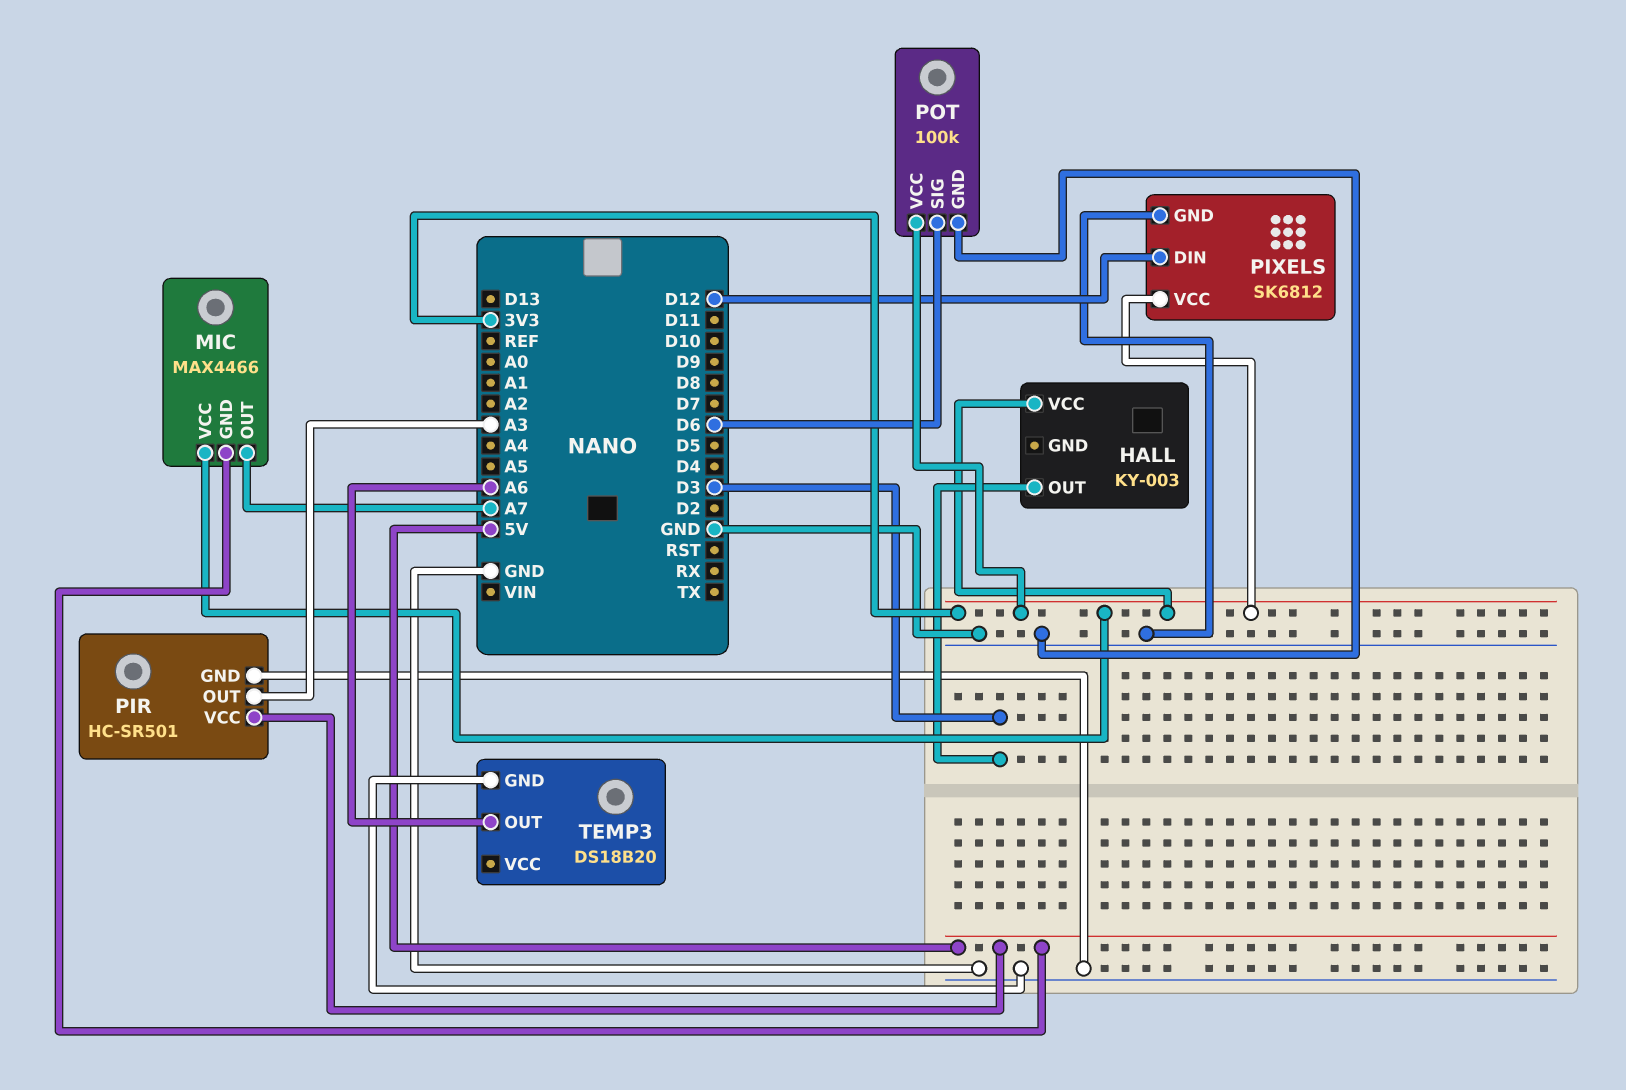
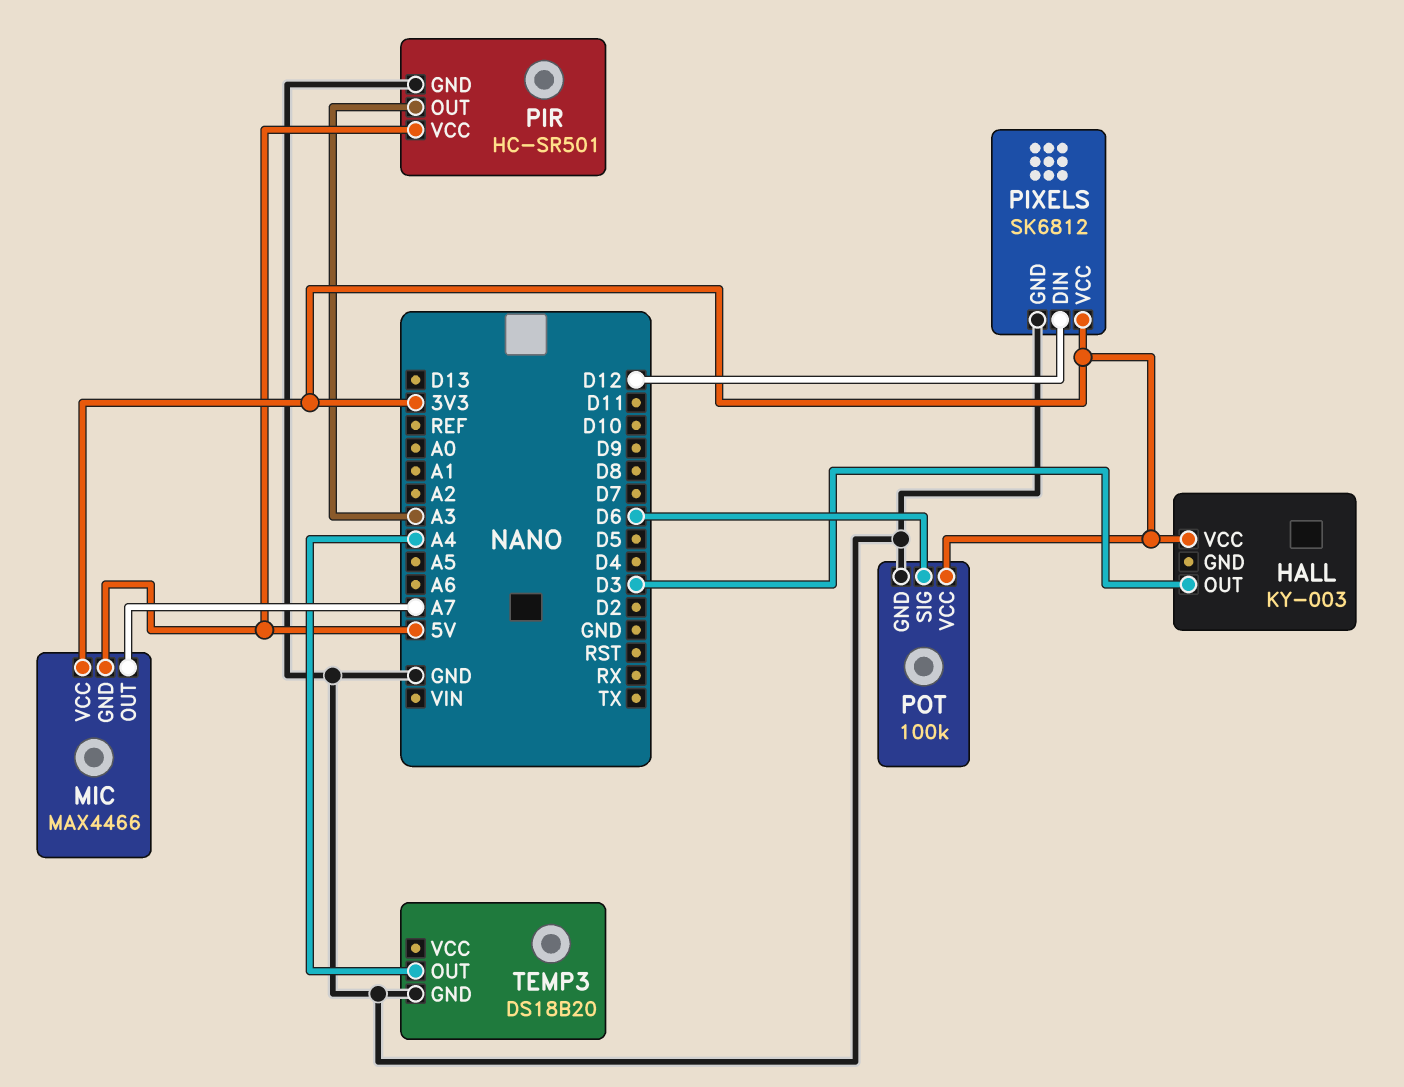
TEMP3 pin OUT: A6 -> A4

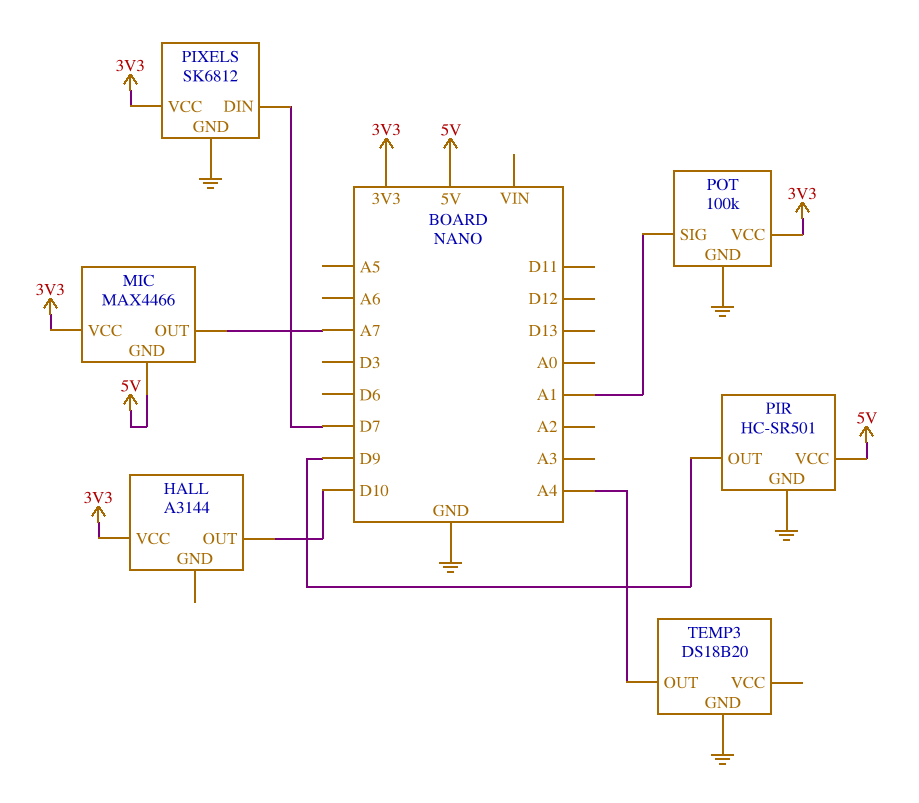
HALL: KY-003 -> A3144
HALL pin OUT: D3 -> D10
PIR pin OUT: A3 -> D9
PIXELS pin DIN: D12 -> D7
POT pin SIG: D6 -> A1

